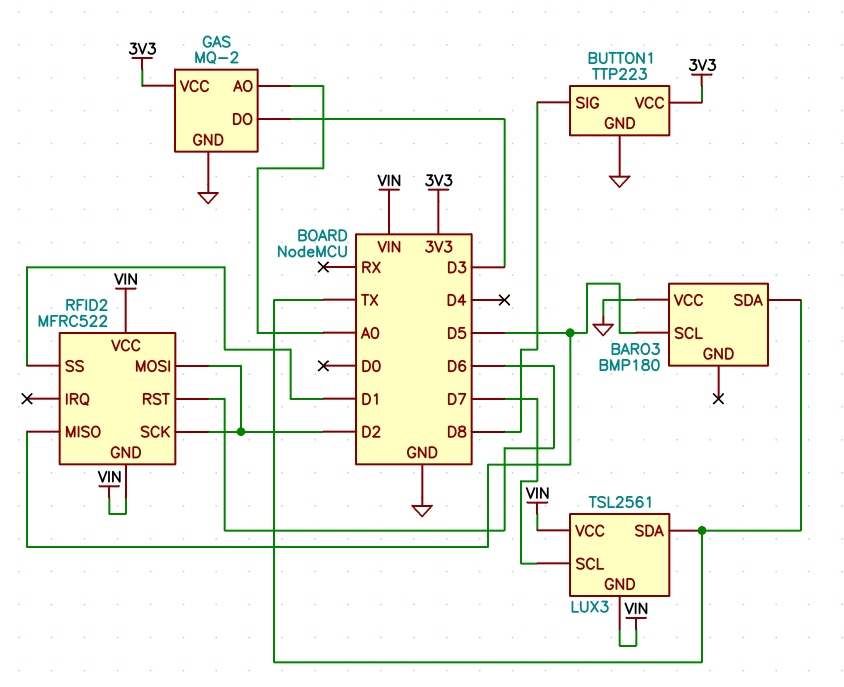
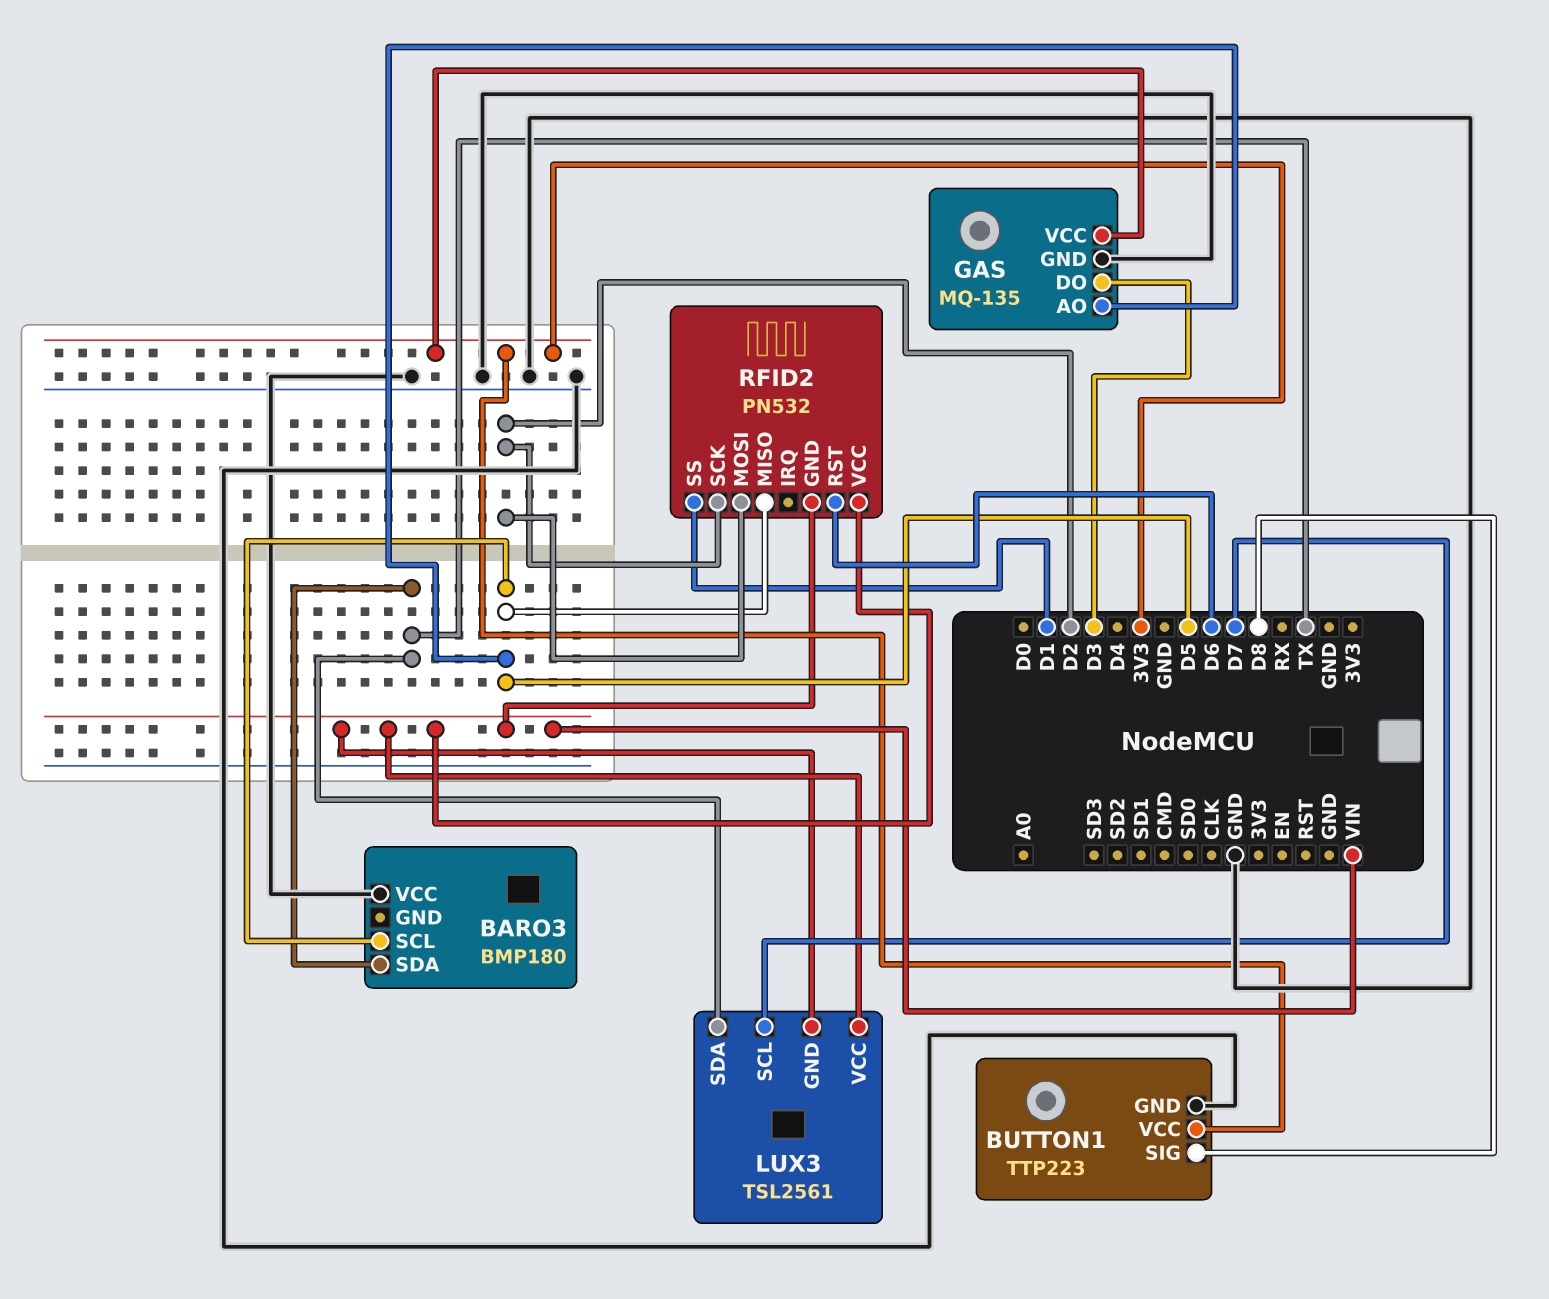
GAS: MQ-2 -> MQ-135
GAS pin AO: A0 -> D5
RFID2: MFRC522 -> PN532

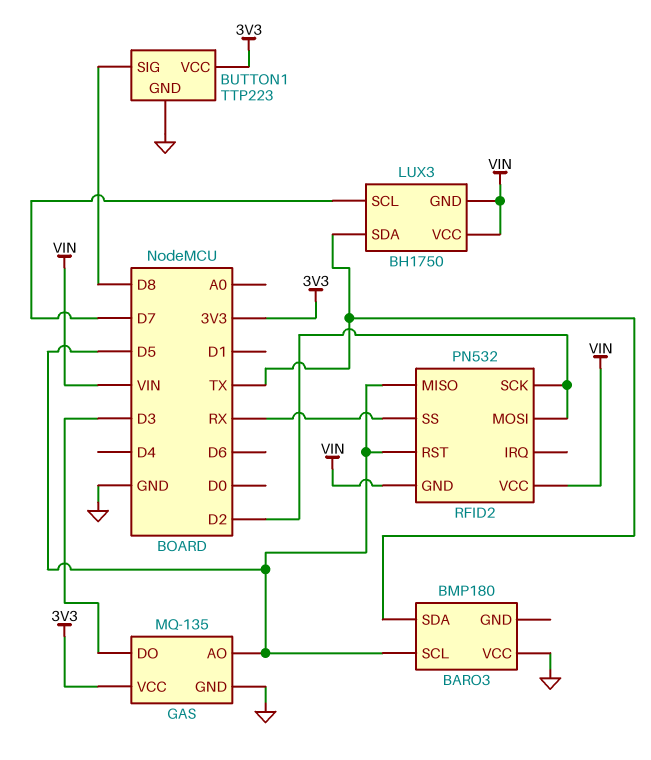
LUX3: TSL2561 -> BH1750
RFID2 pin RST: D6 -> D5
RFID2 pin SS: D1 -> RX

